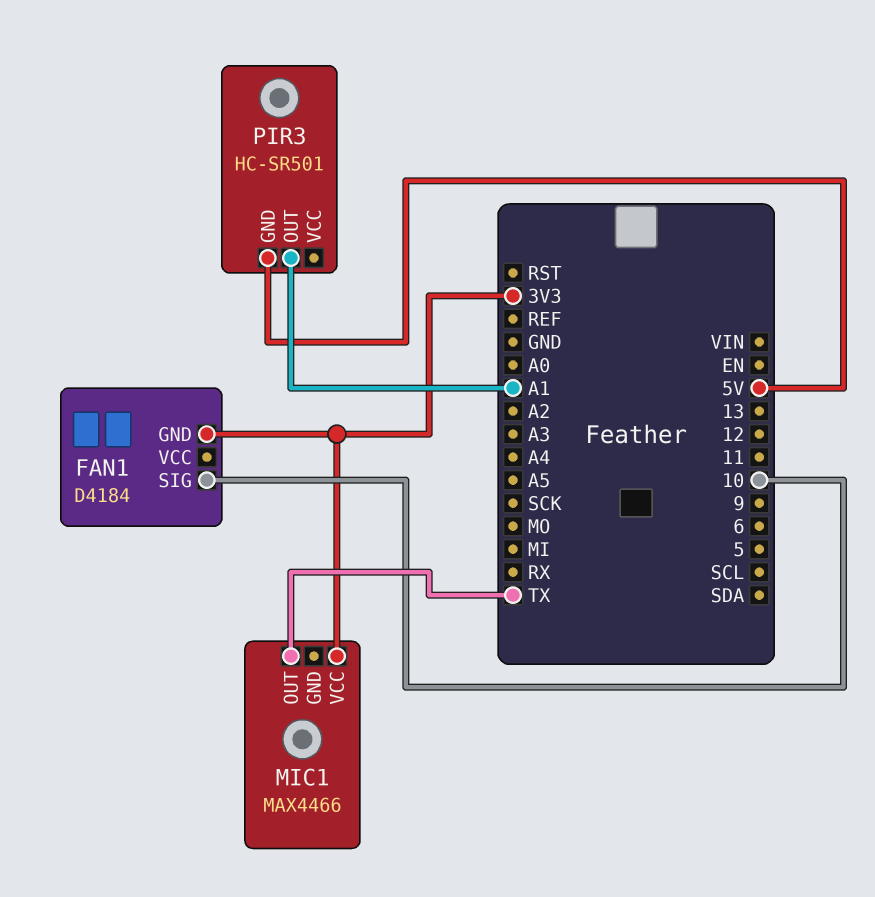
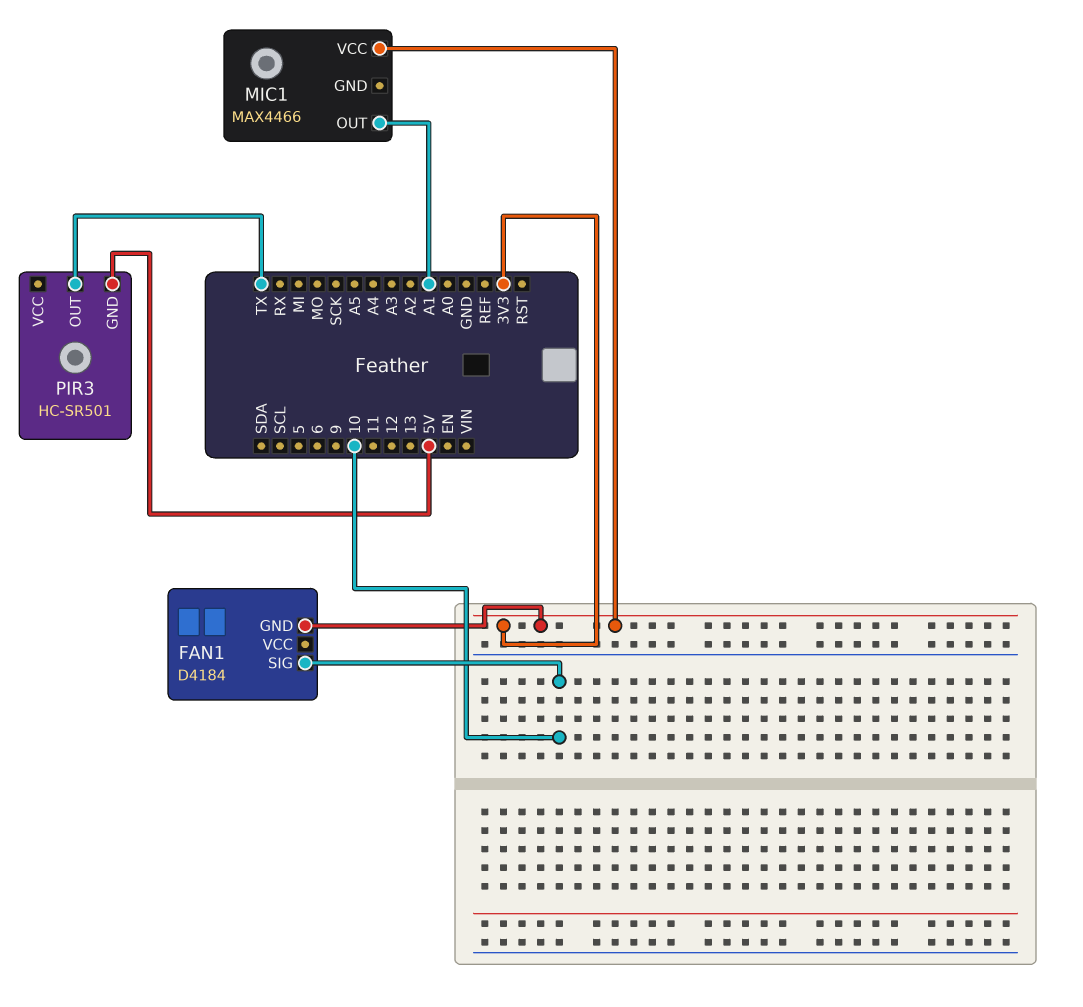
MIC1 pin OUT: TX -> A1
PIR3 pin OUT: A1 -> TX

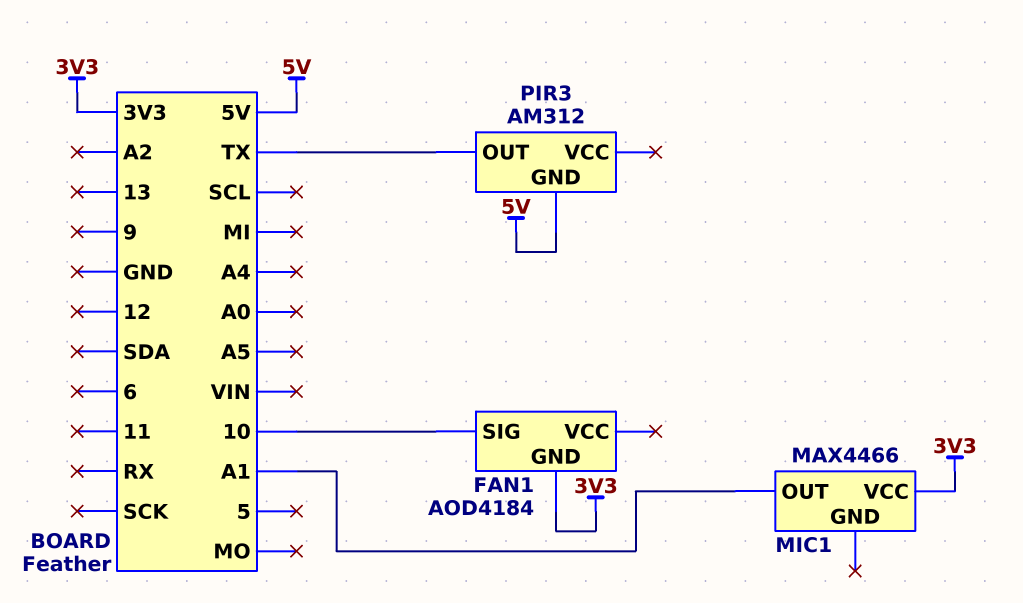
FAN1: D4184 -> AOD4184
PIR3: HC-SR501 -> AM312

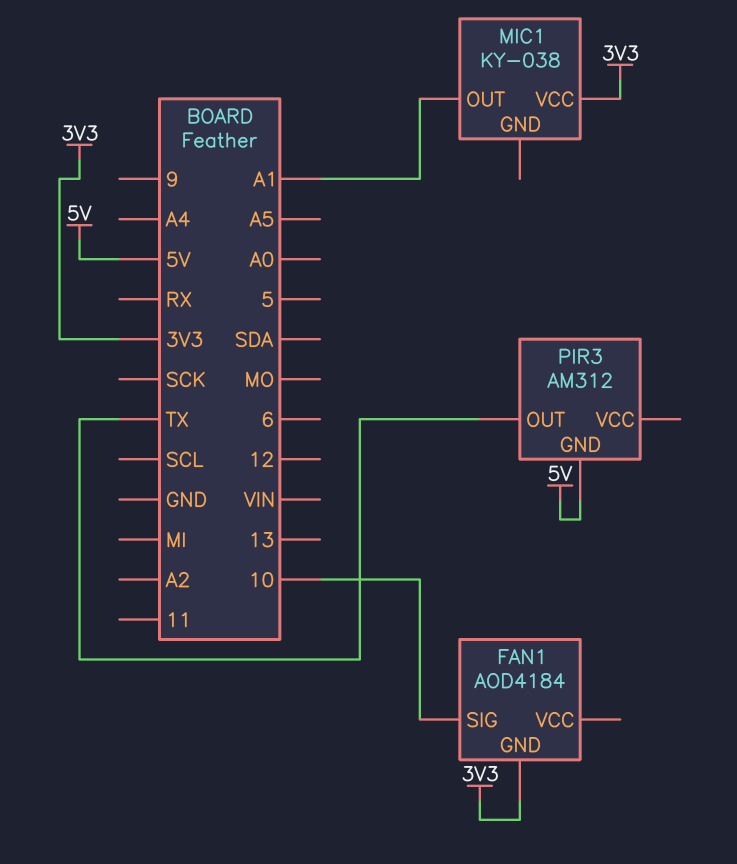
MIC1: MAX4466 -> KY-038

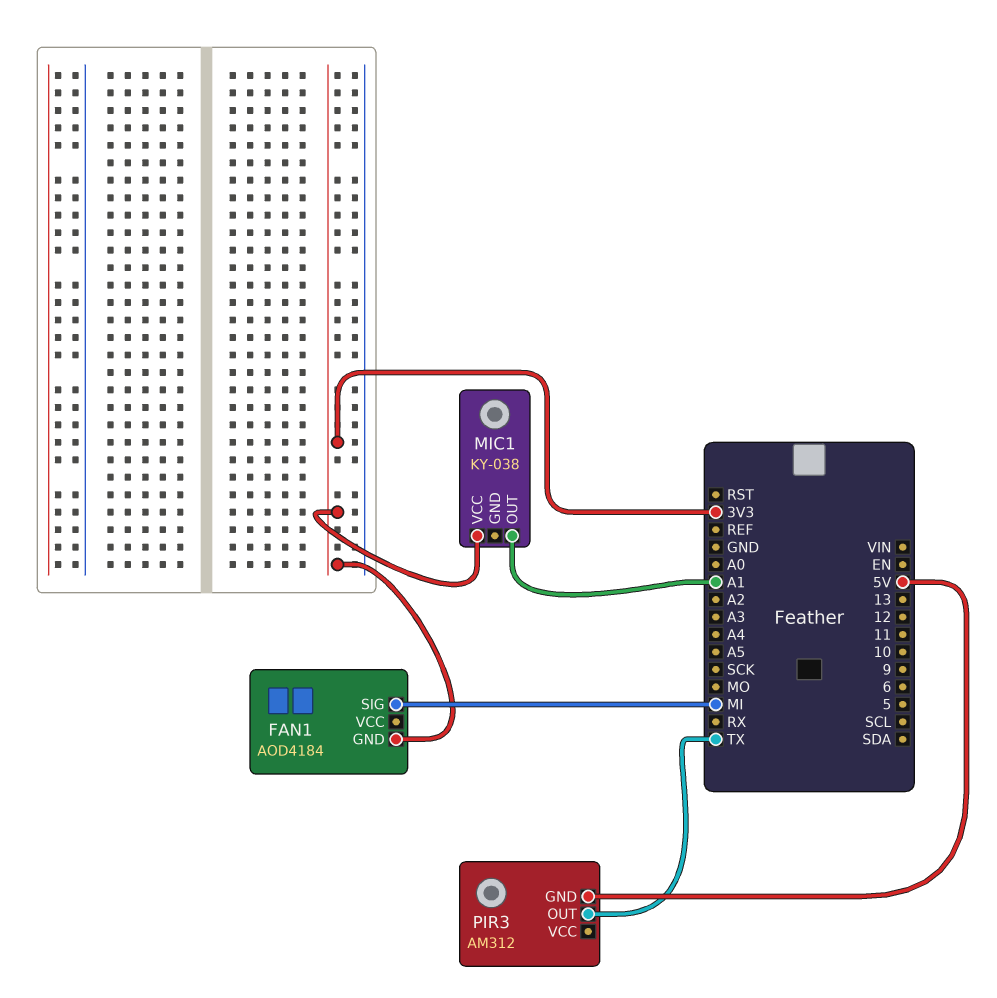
FAN1 pin SIG: 10 -> MI

